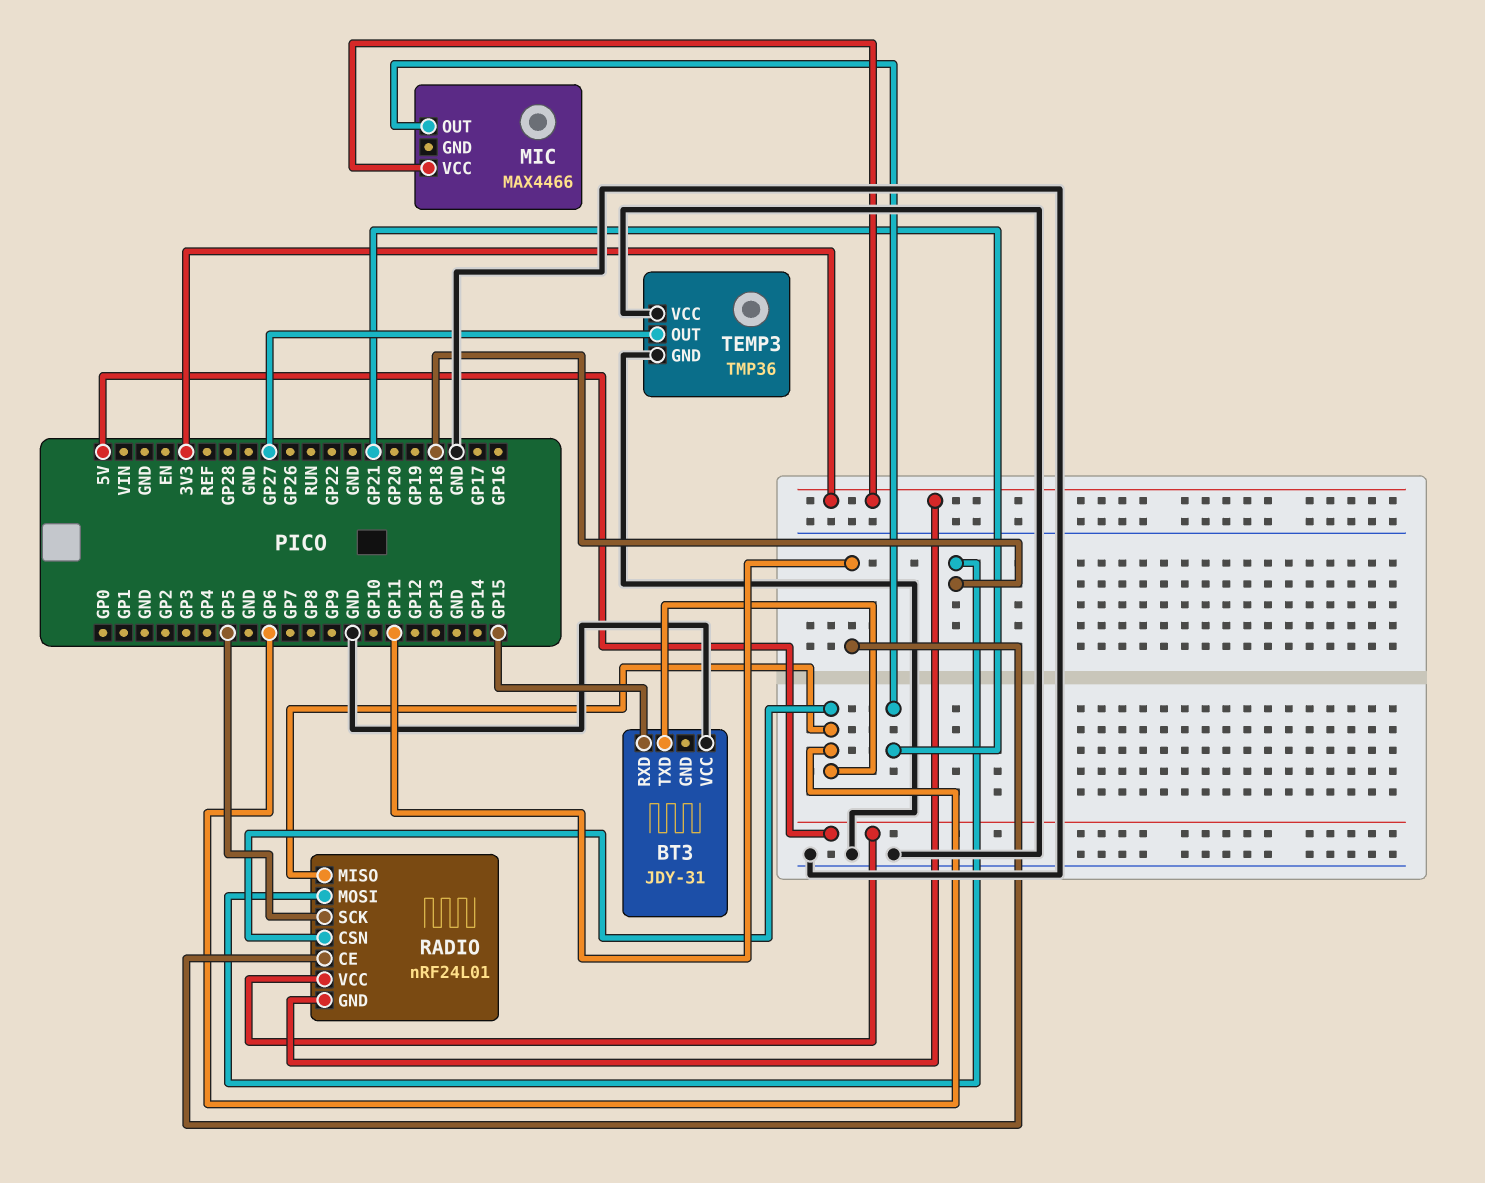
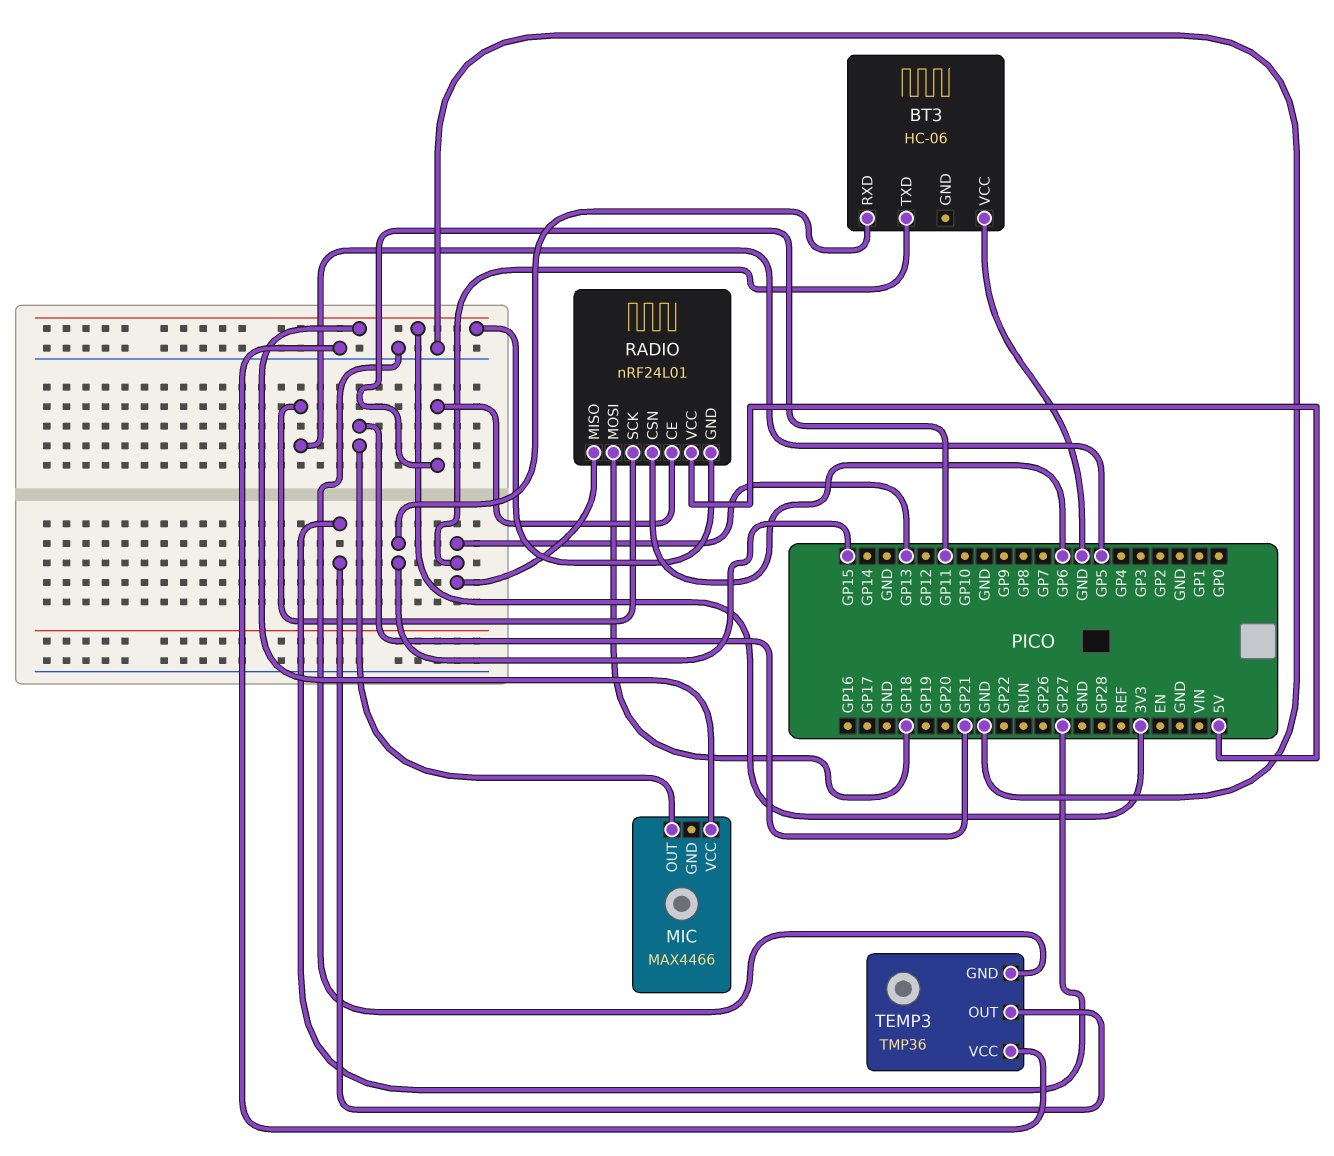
BT3: JDY-31 -> HC-06
BT3 pin TXD: GP6 -> GP13
RADIO pin MISO: GP6 -> GP13

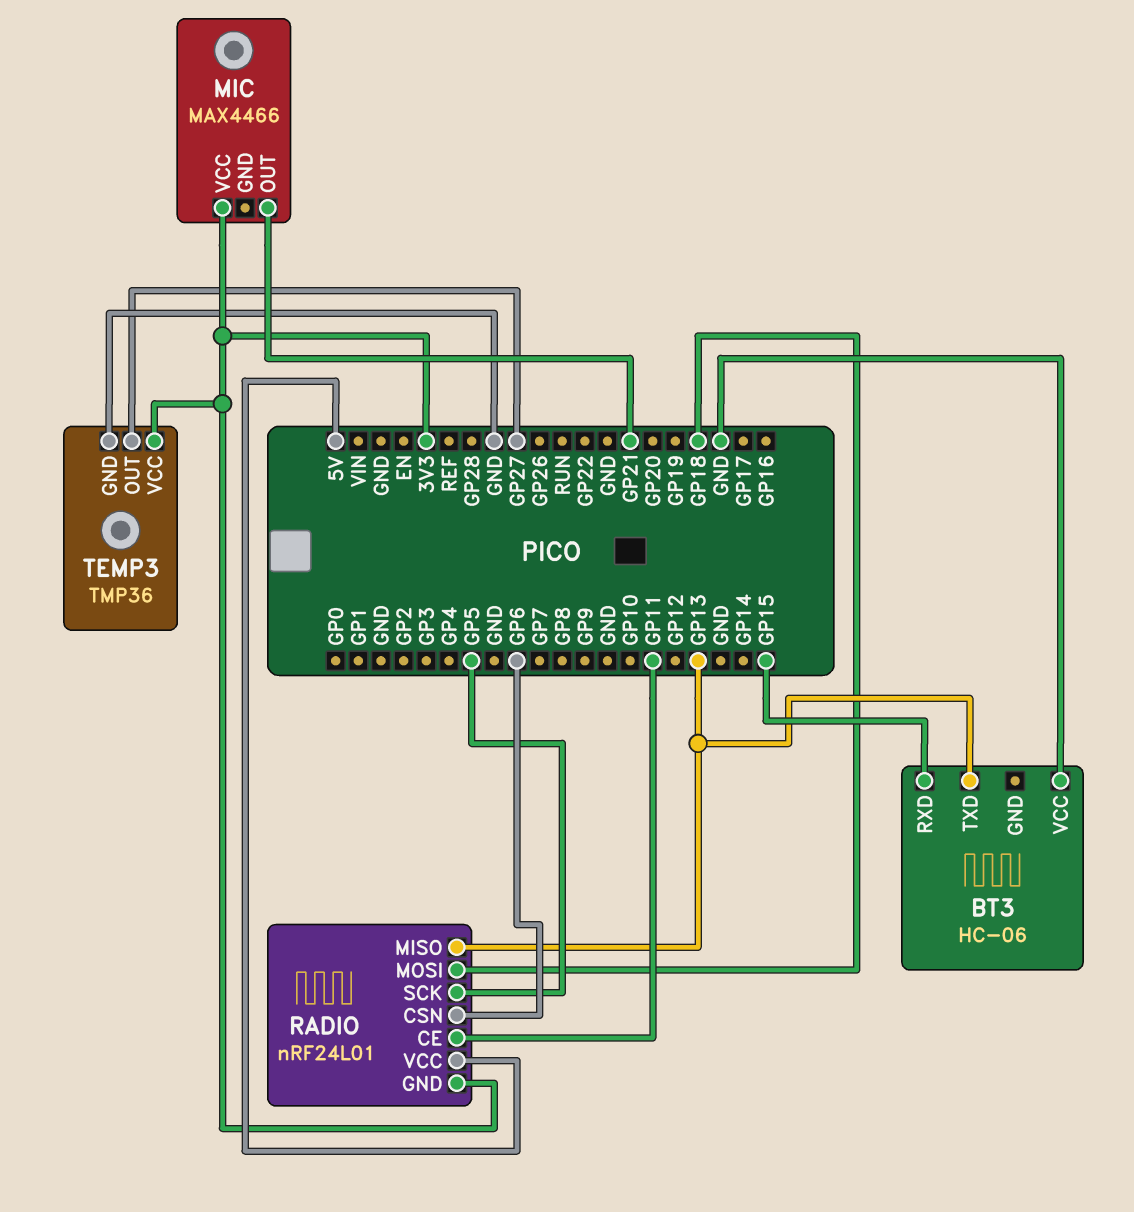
TEMP3 pin VCC: GND -> 3V3

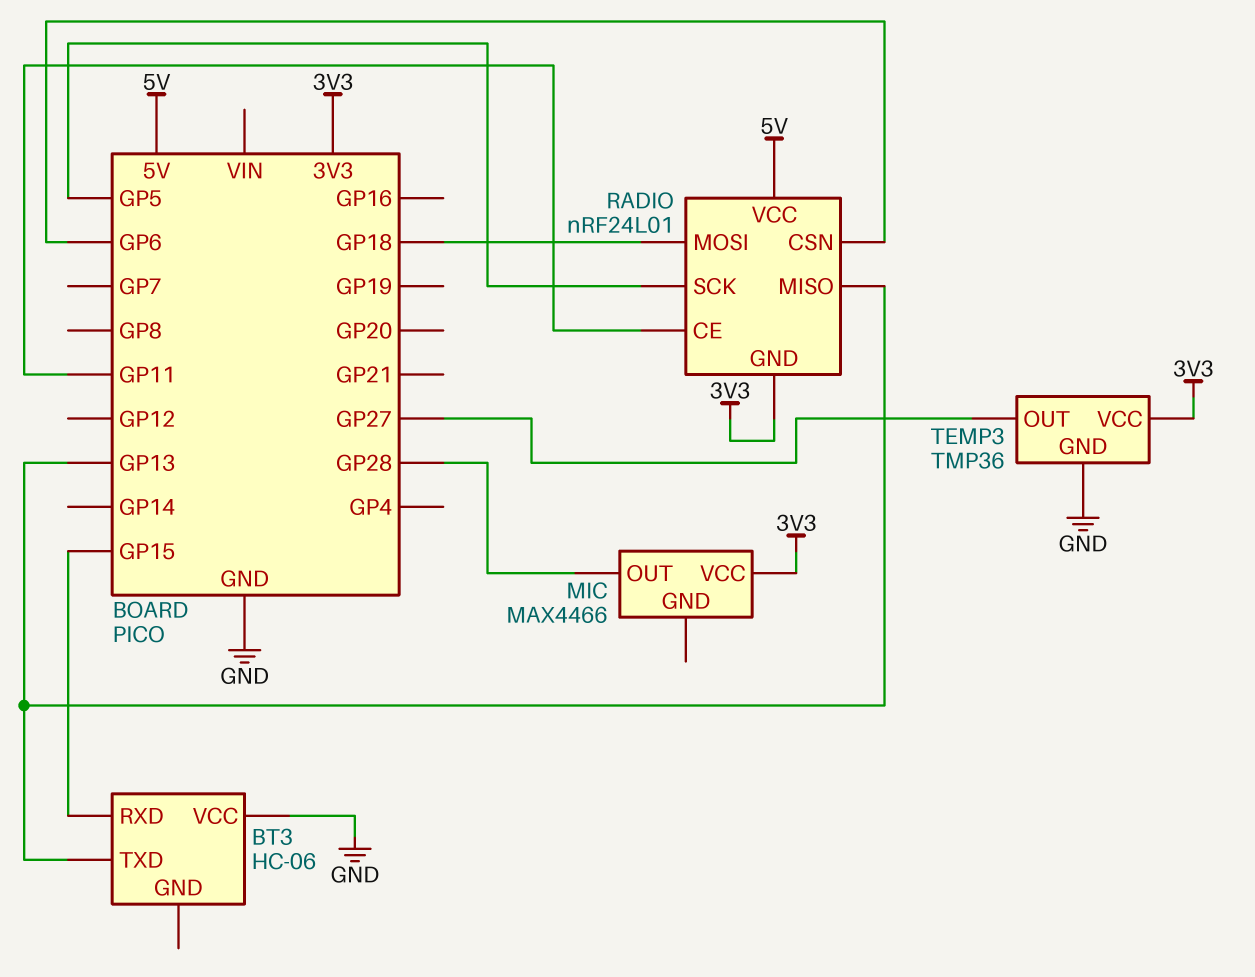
MIC pin OUT: GP21 -> GP28

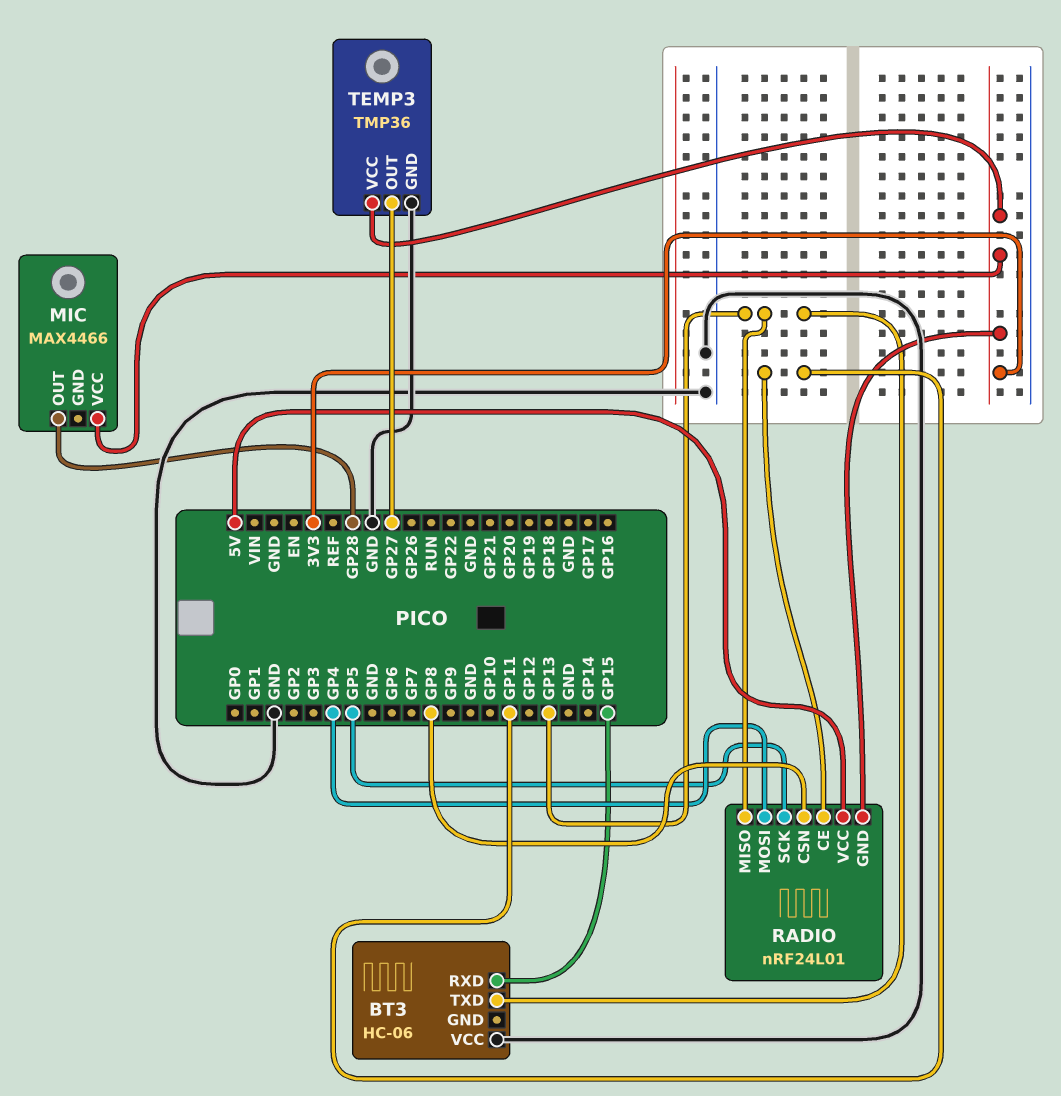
RADIO pin CSN: GP6 -> GP8
RADIO pin MOSI: GP18 -> GP4

